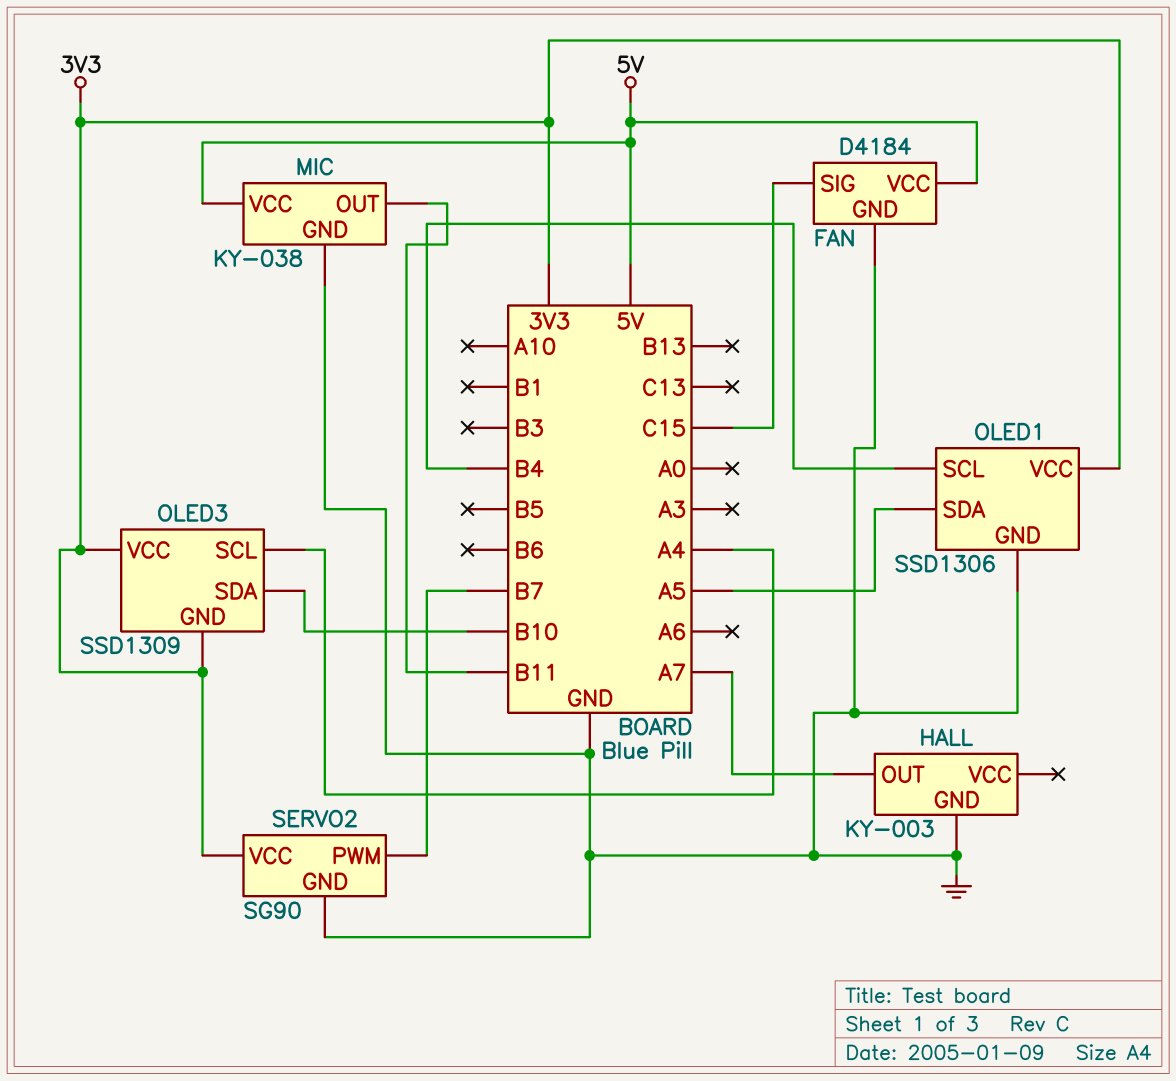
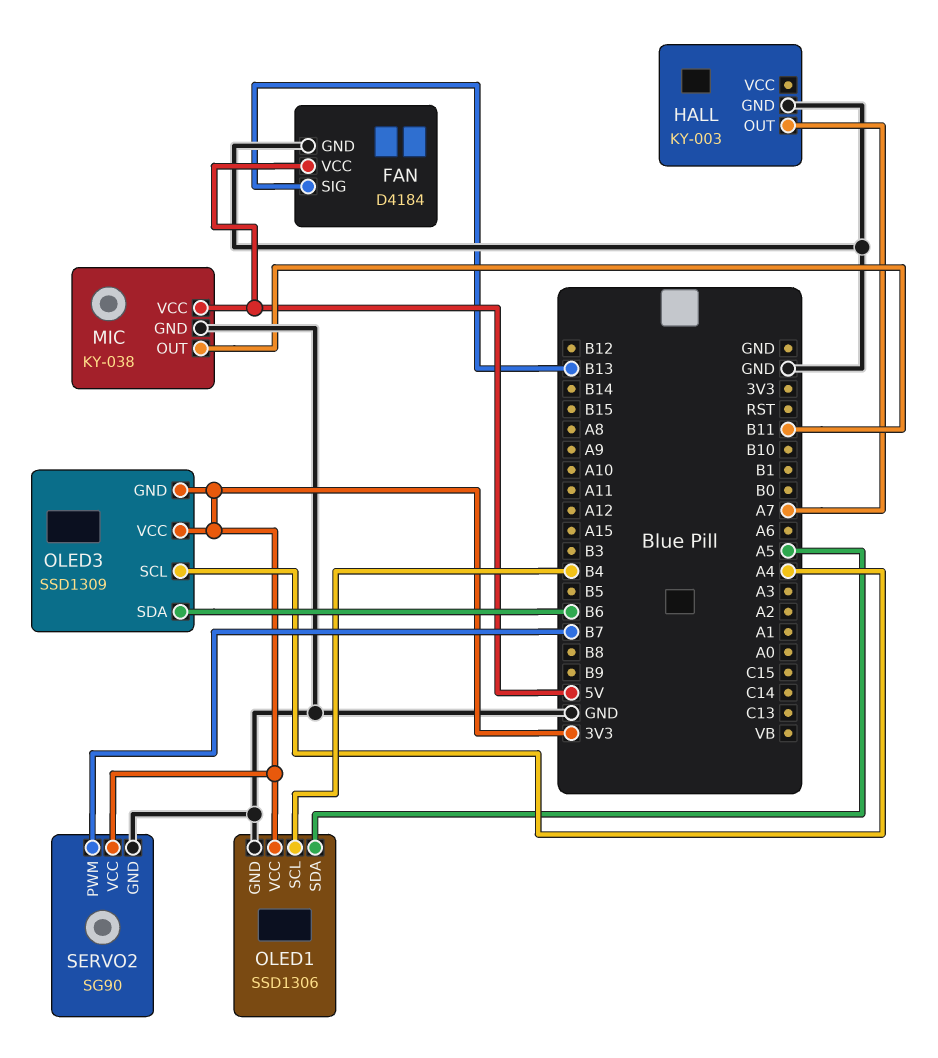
FAN pin SIG: C15 -> B13
OLED3 pin SDA: B10 -> B6

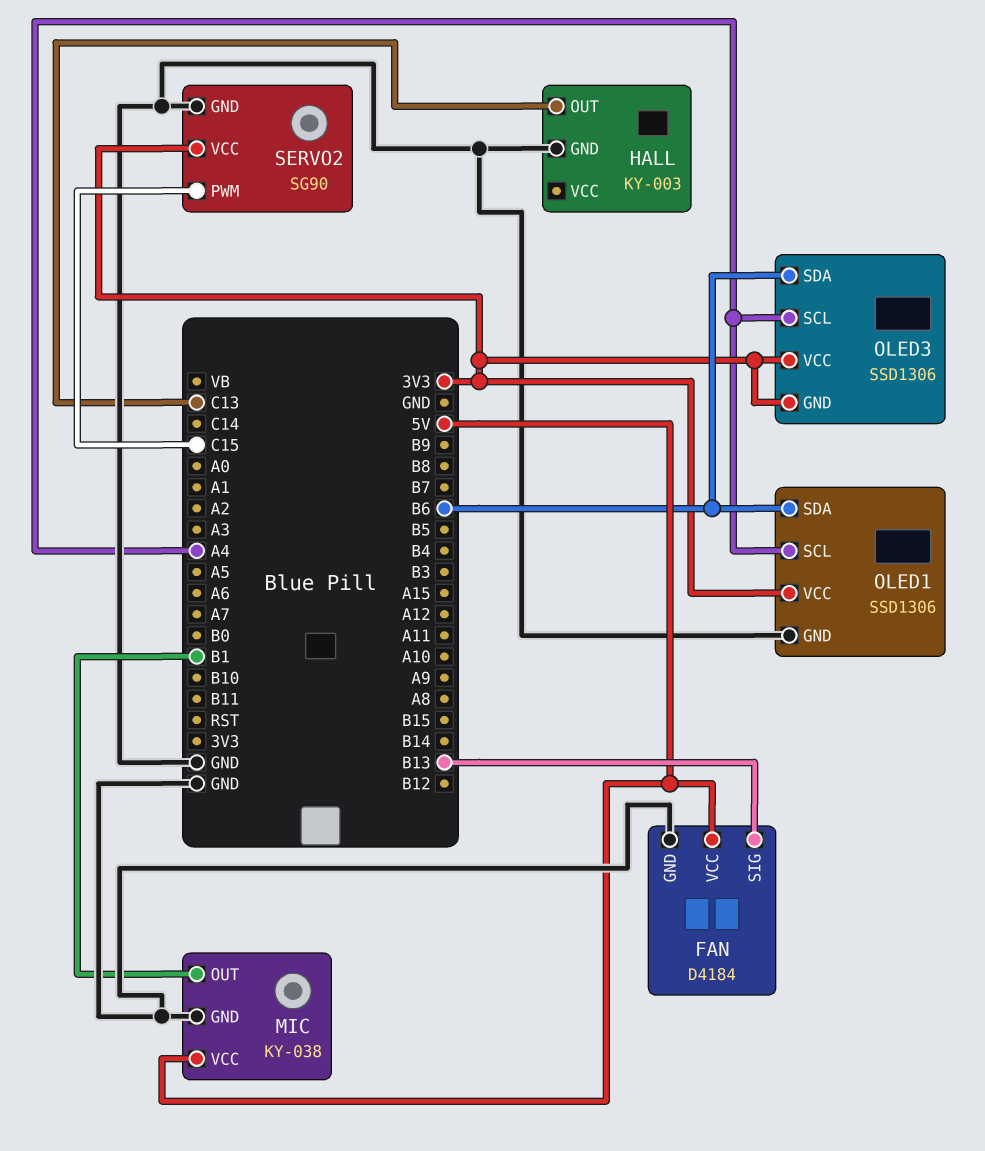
HALL pin OUT: A7 -> C13
MIC pin OUT: B11 -> B1
OLED1 pin SCL: B4 -> A4
OLED1 pin SDA: A5 -> B6
OLED3: SSD1309 -> SSD1306
SERVO2 pin PWM: B7 -> C15

